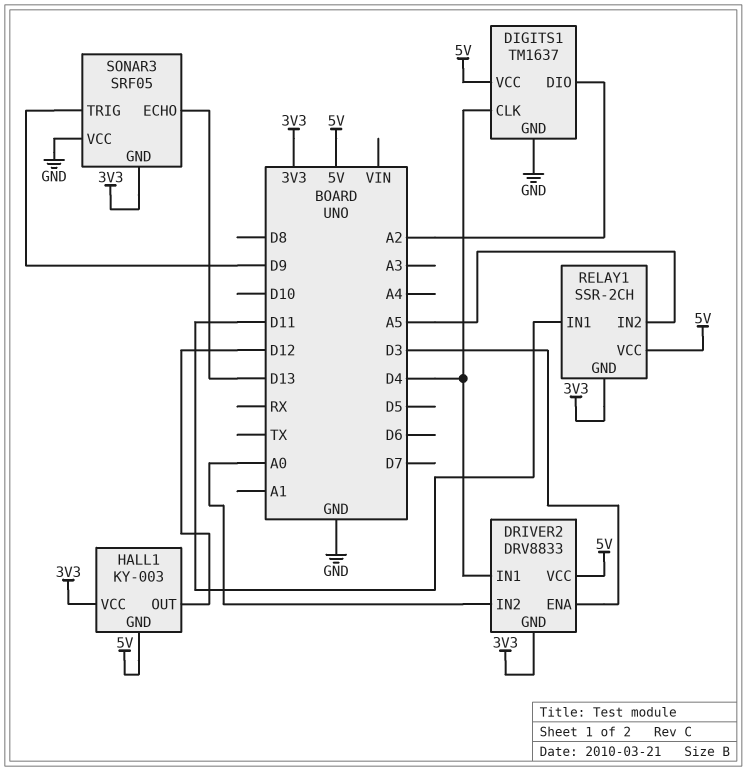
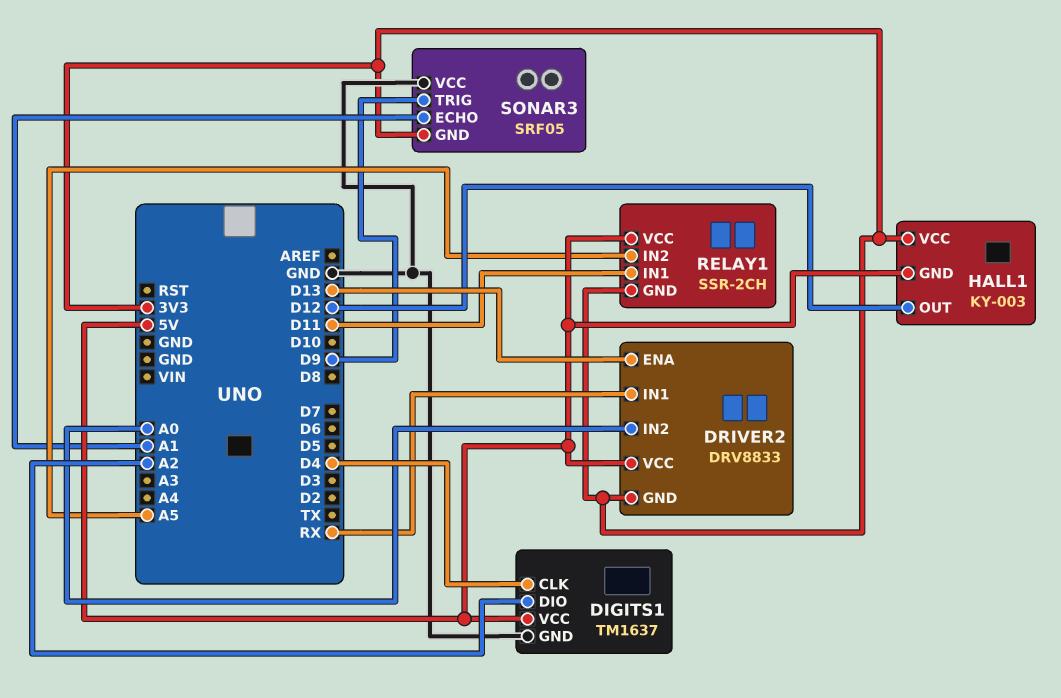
DRIVER2 pin ENA: D3 -> D13
DRIVER2 pin IN1: D4 -> RX
SONAR3 pin ECHO: D13 -> A1

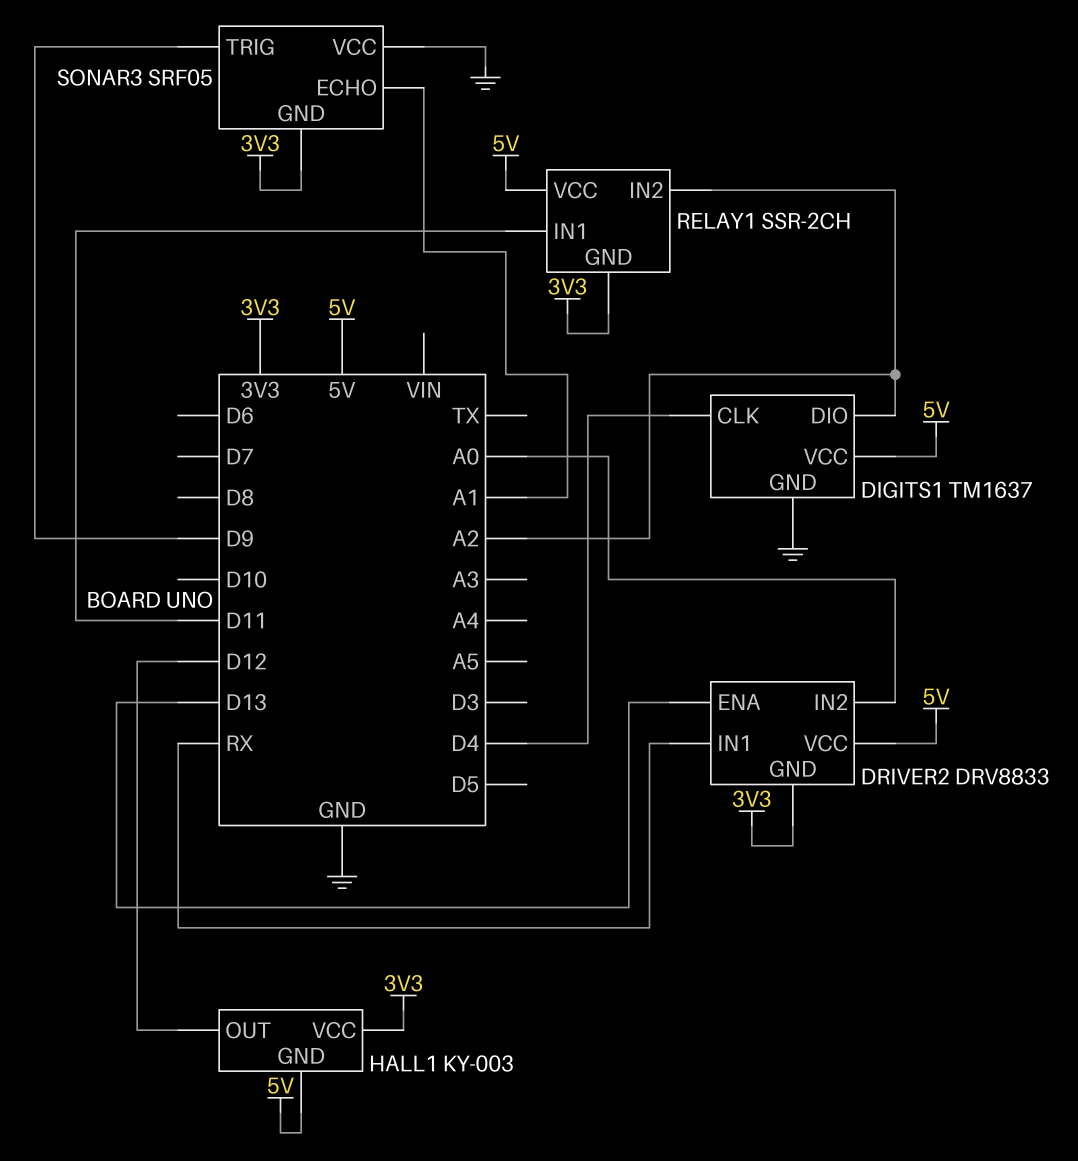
RELAY1 pin IN2: A5 -> A2

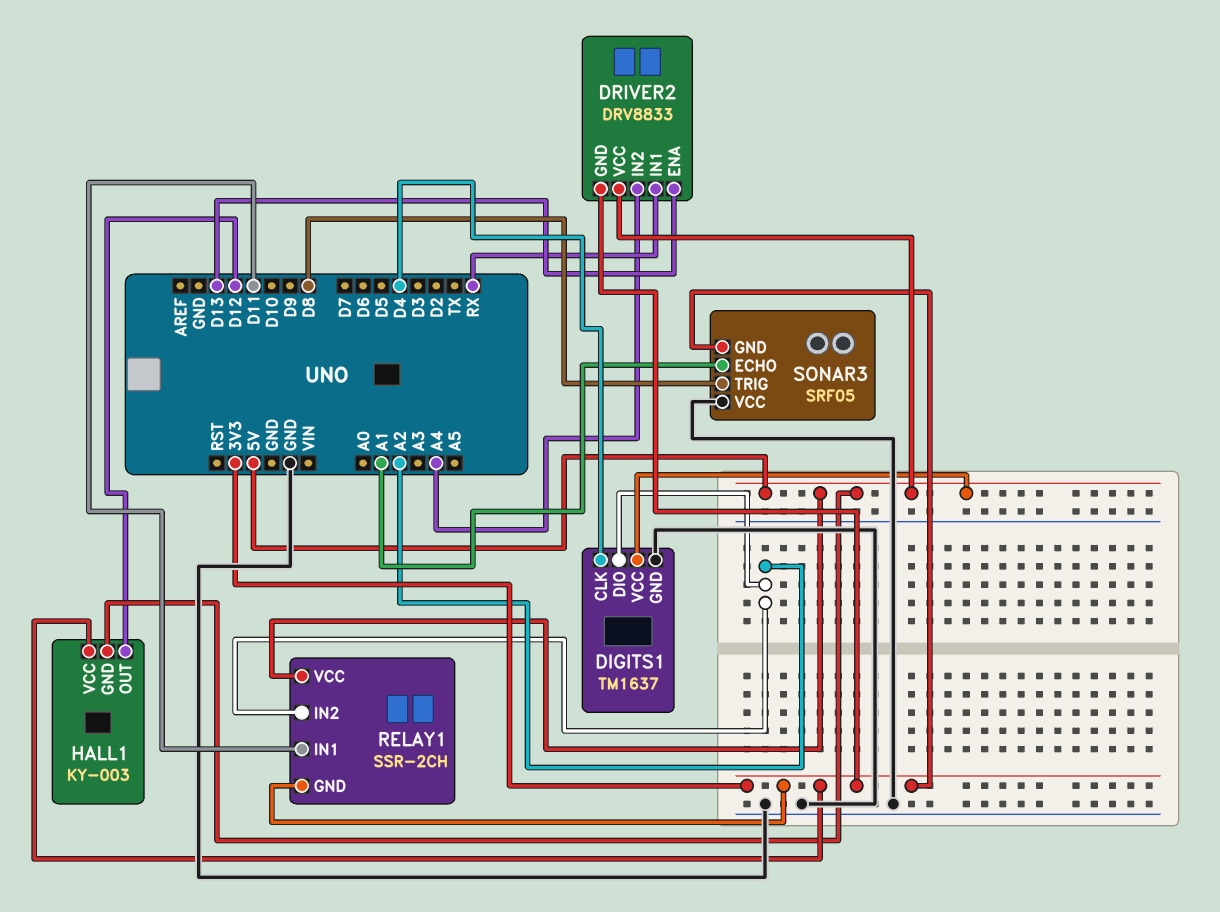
DRIVER2 pin IN2: A0 -> A4
SONAR3 pin TRIG: D9 -> D8

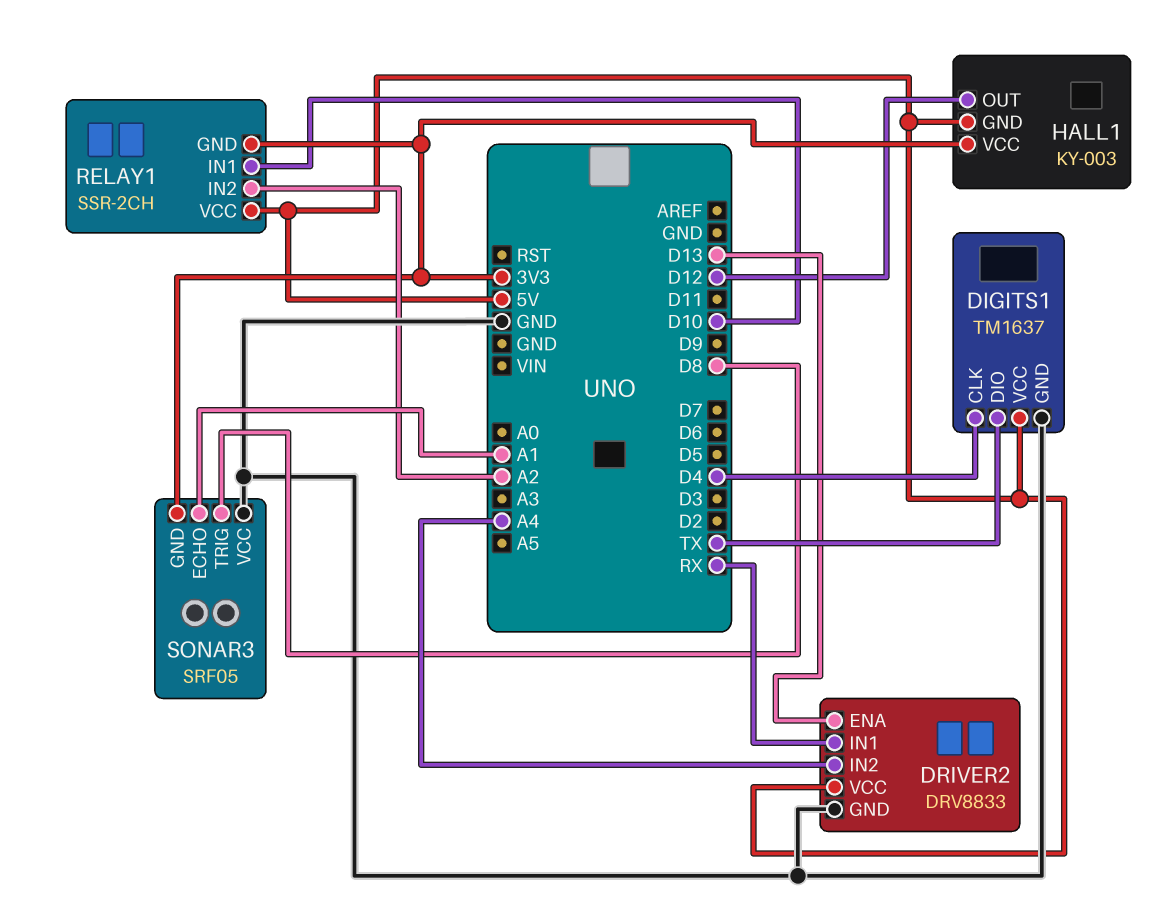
DIGITS1 pin DIO: A2 -> TX
DRIVER2 pin GND: 3V3 -> GND
RELAY1 pin IN1: D11 -> D10

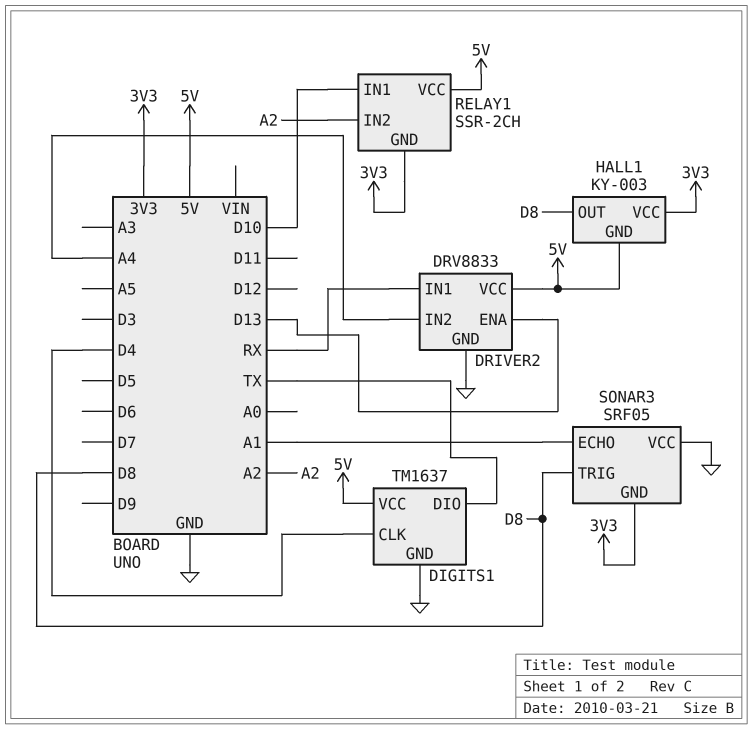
HALL1 pin OUT: D12 -> D8

